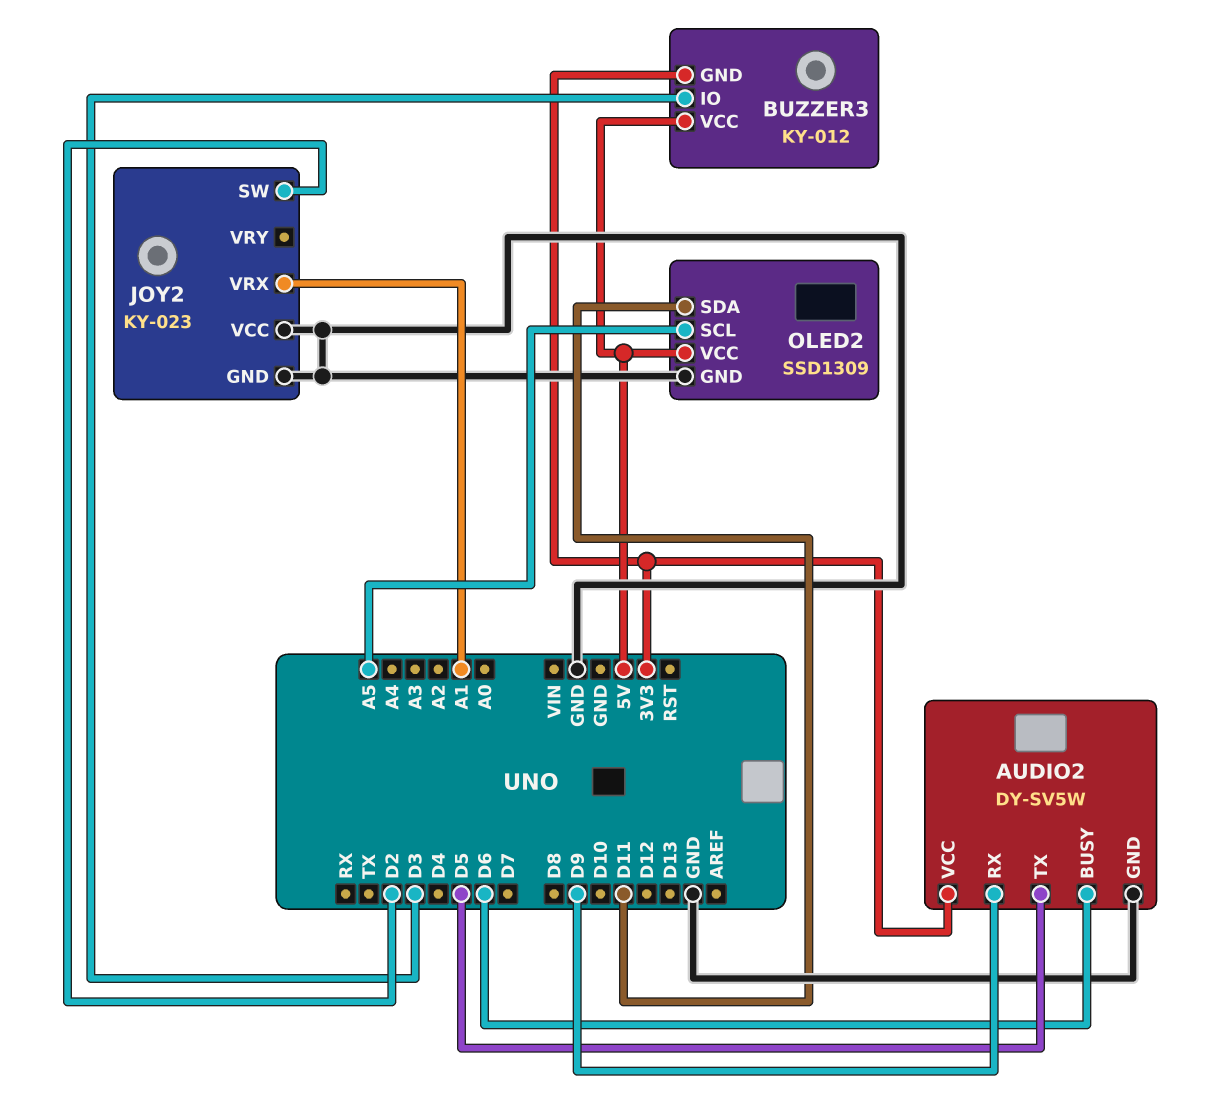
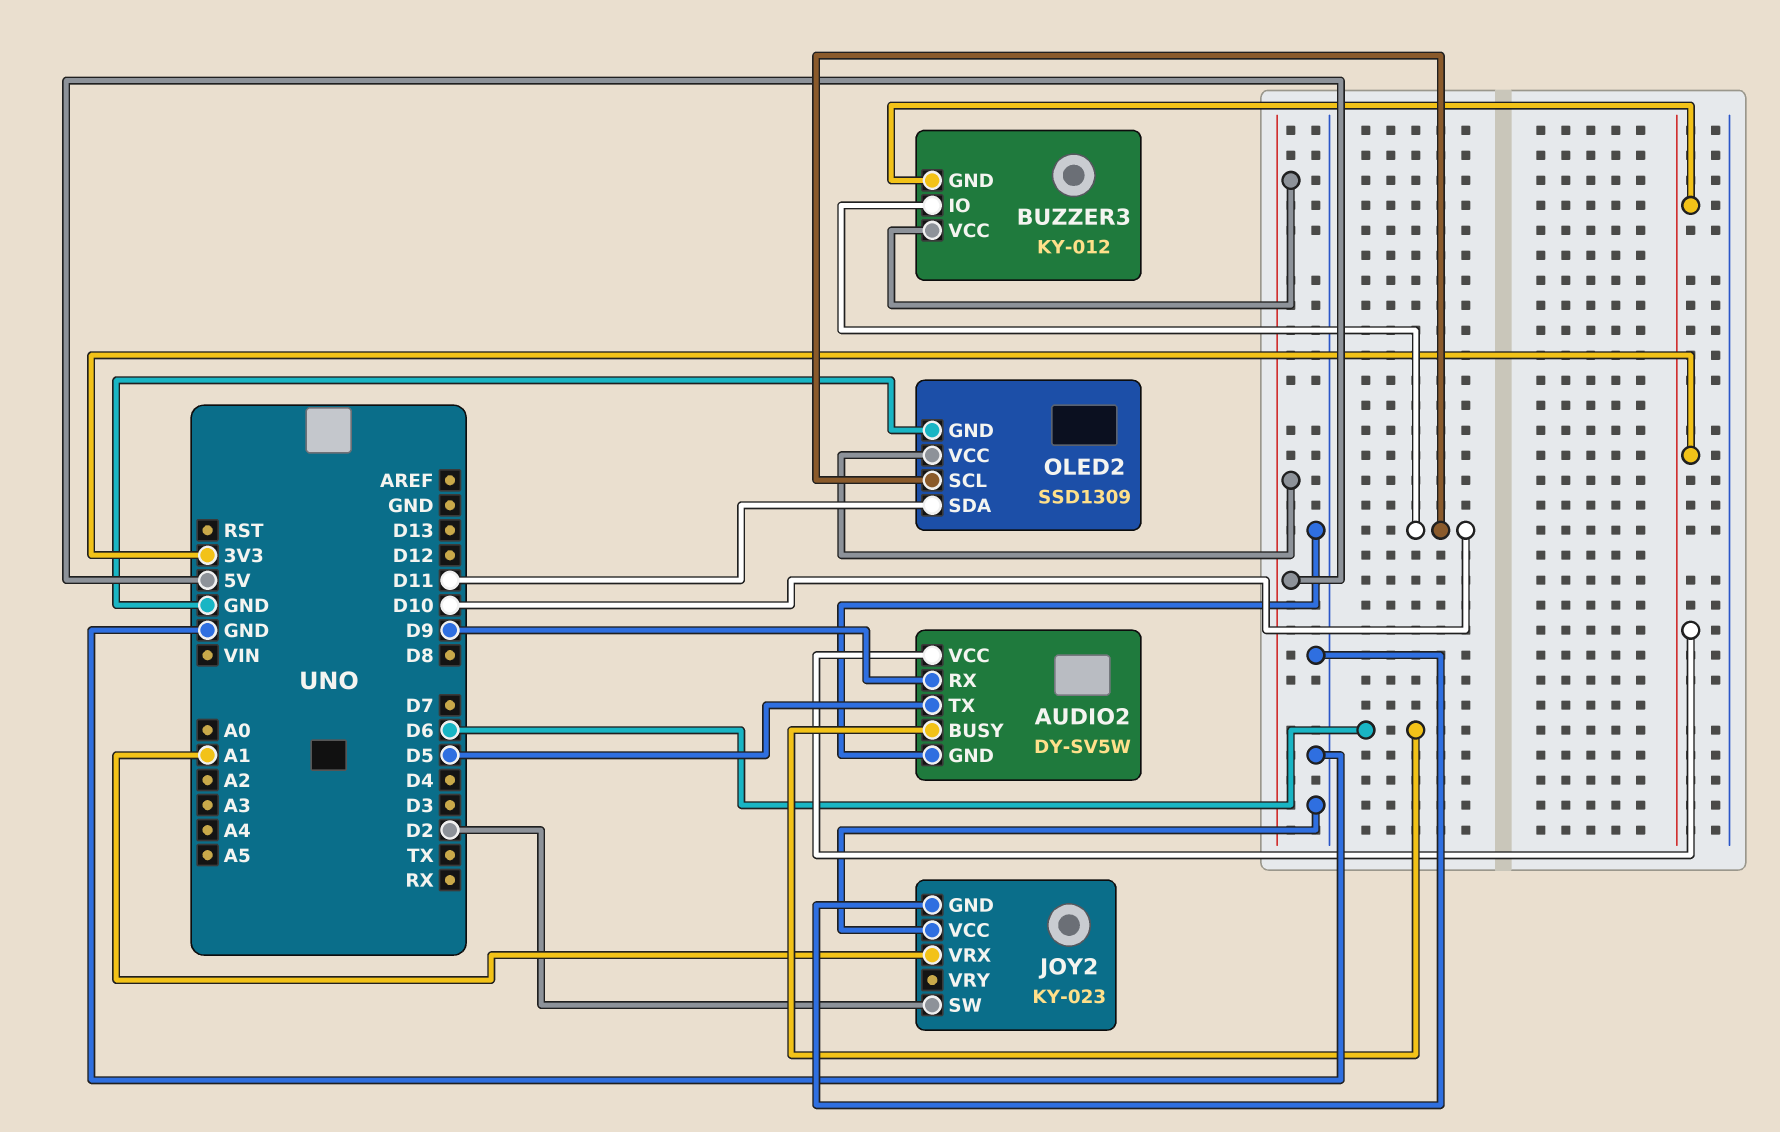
BUZZER3 pin IO: D3 -> D10
OLED2 pin SCL: A5 -> D10

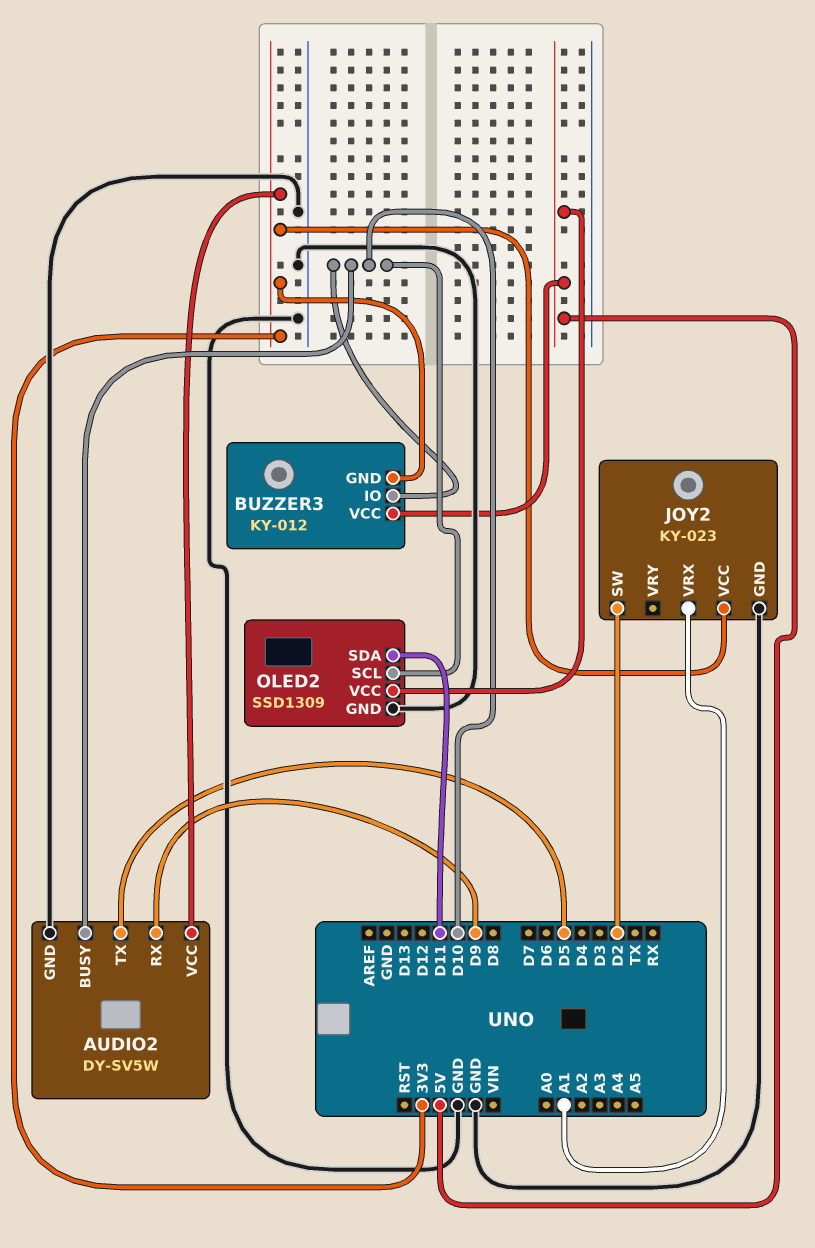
AUDIO2 pin BUSY: D6 -> D10
JOY2 pin VCC: GND -> 3V3

